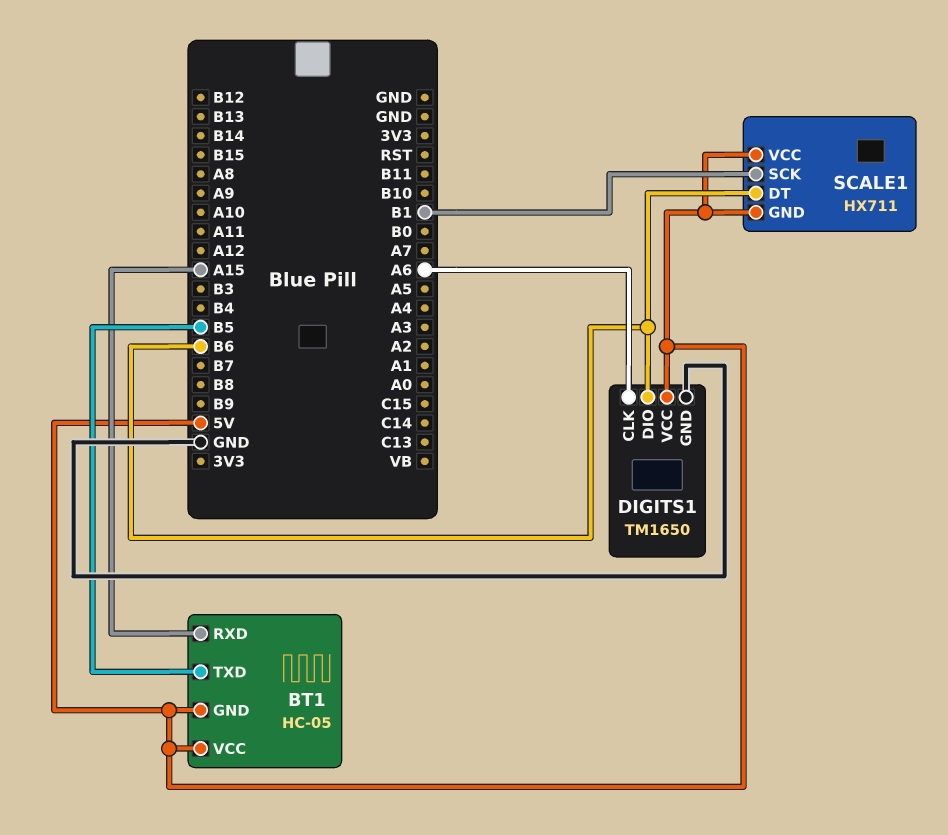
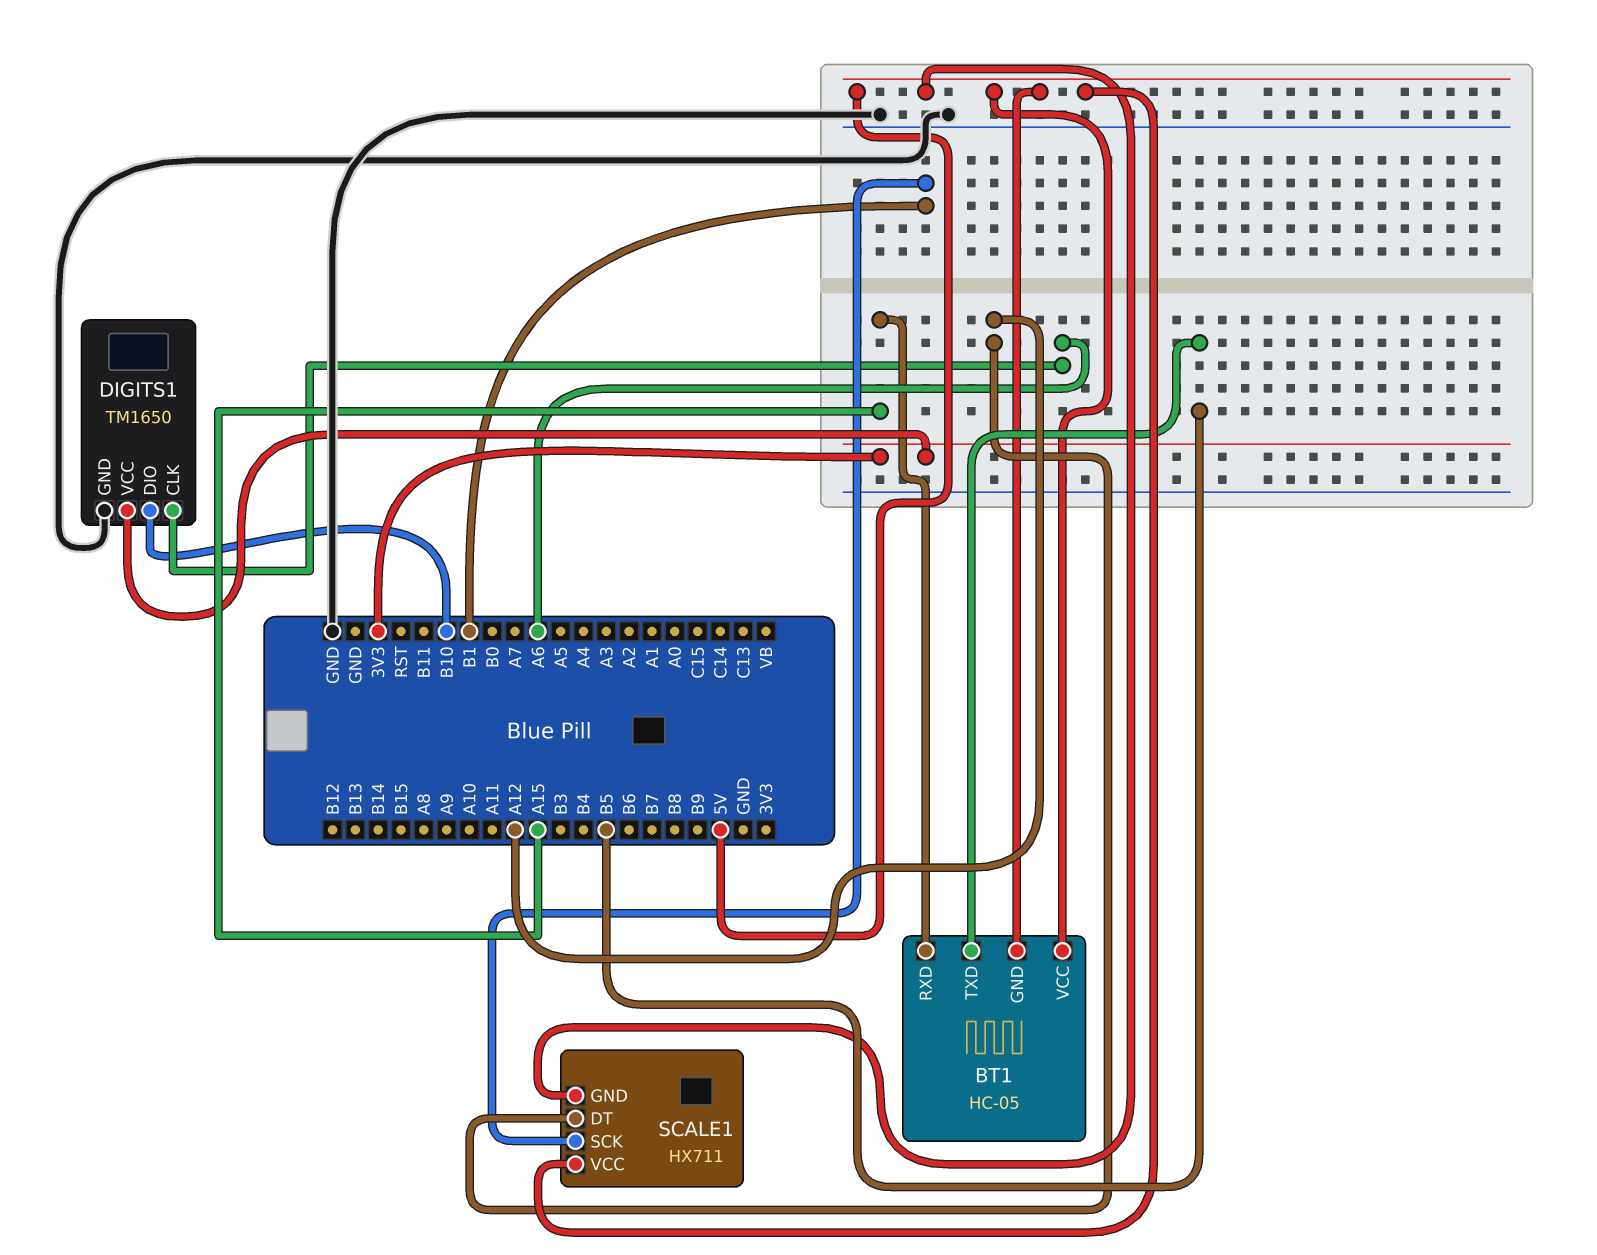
DIGITS1 pin DIO: B6 -> B10
DIGITS1 pin VCC: 5V -> 3V3
SCALE1 pin DT: B6 -> A12

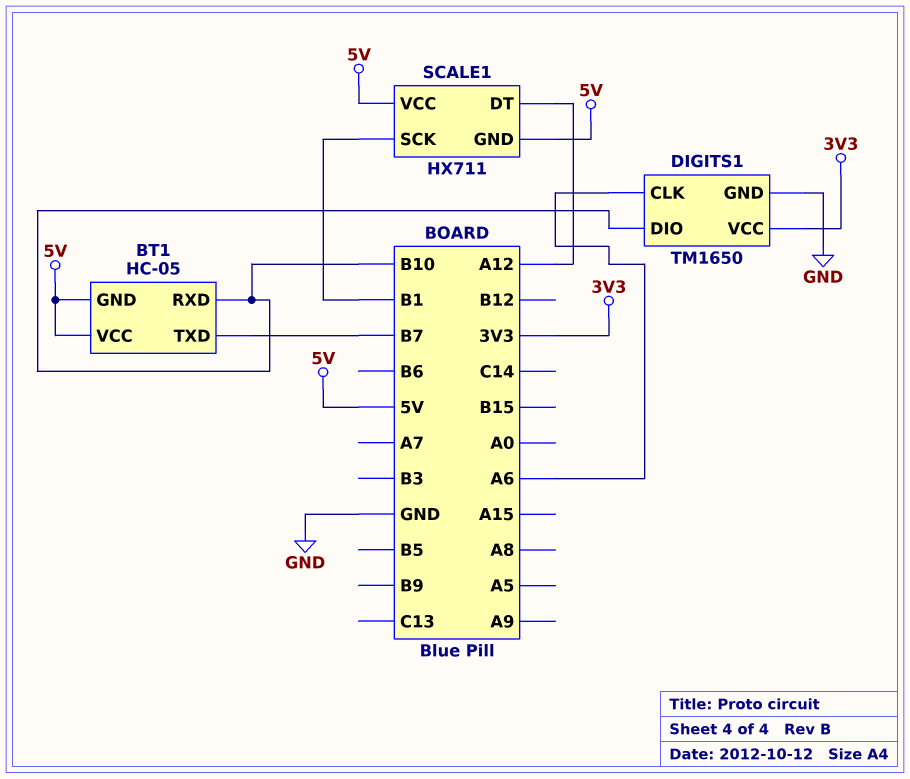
BT1 pin RXD: A15 -> B10
BT1 pin TXD: B5 -> B7

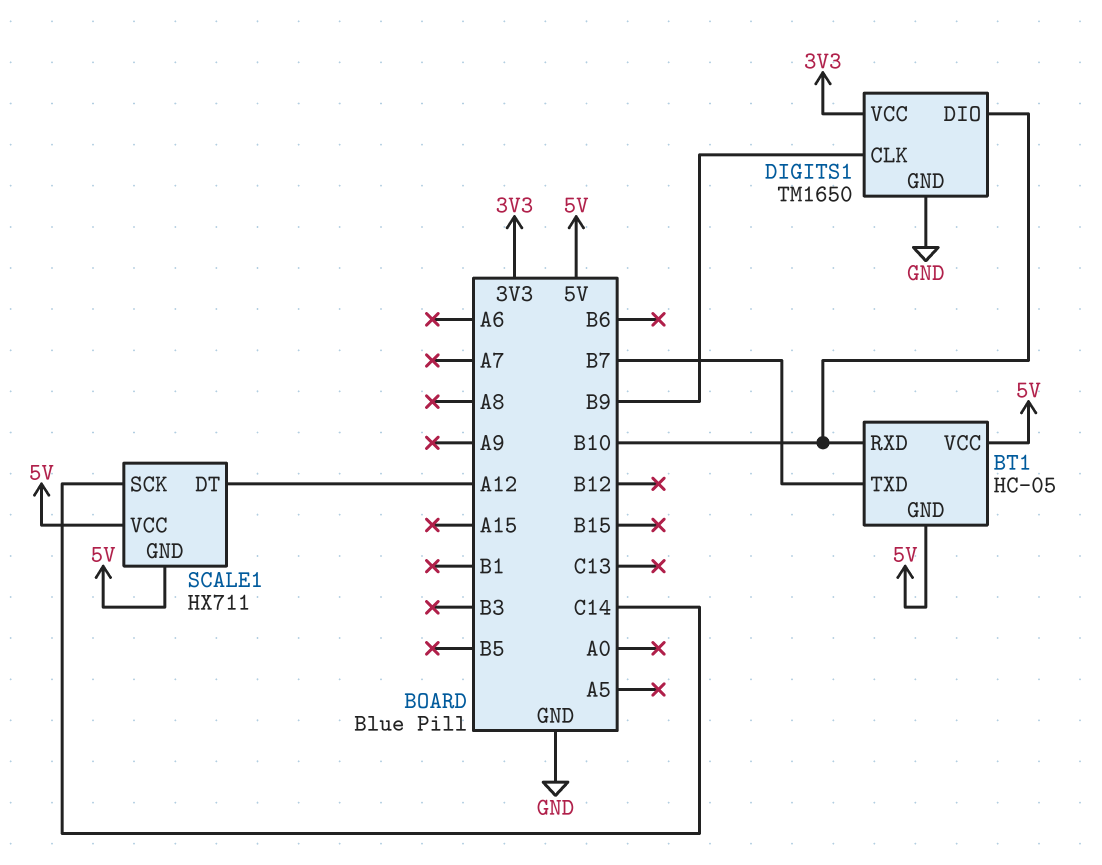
DIGITS1 pin CLK: A6 -> B9
SCALE1 pin SCK: B1 -> C14

